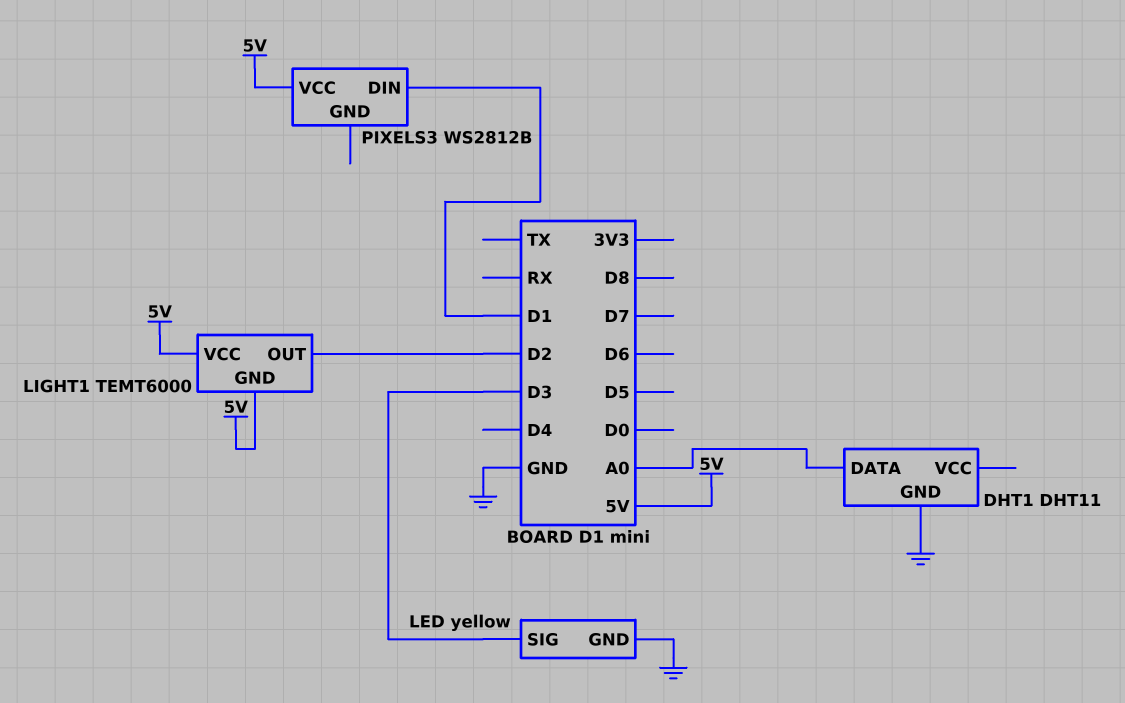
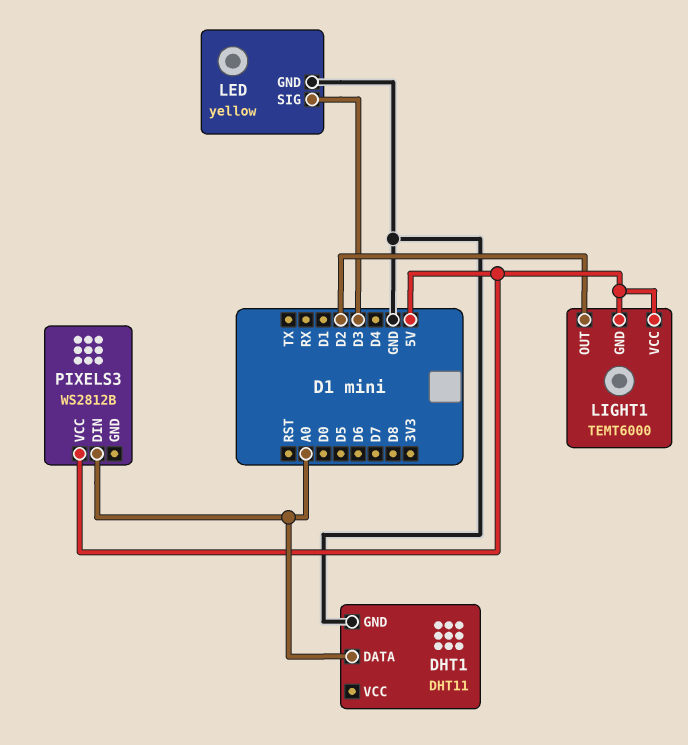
PIXELS3 pin DIN: D1 -> A0

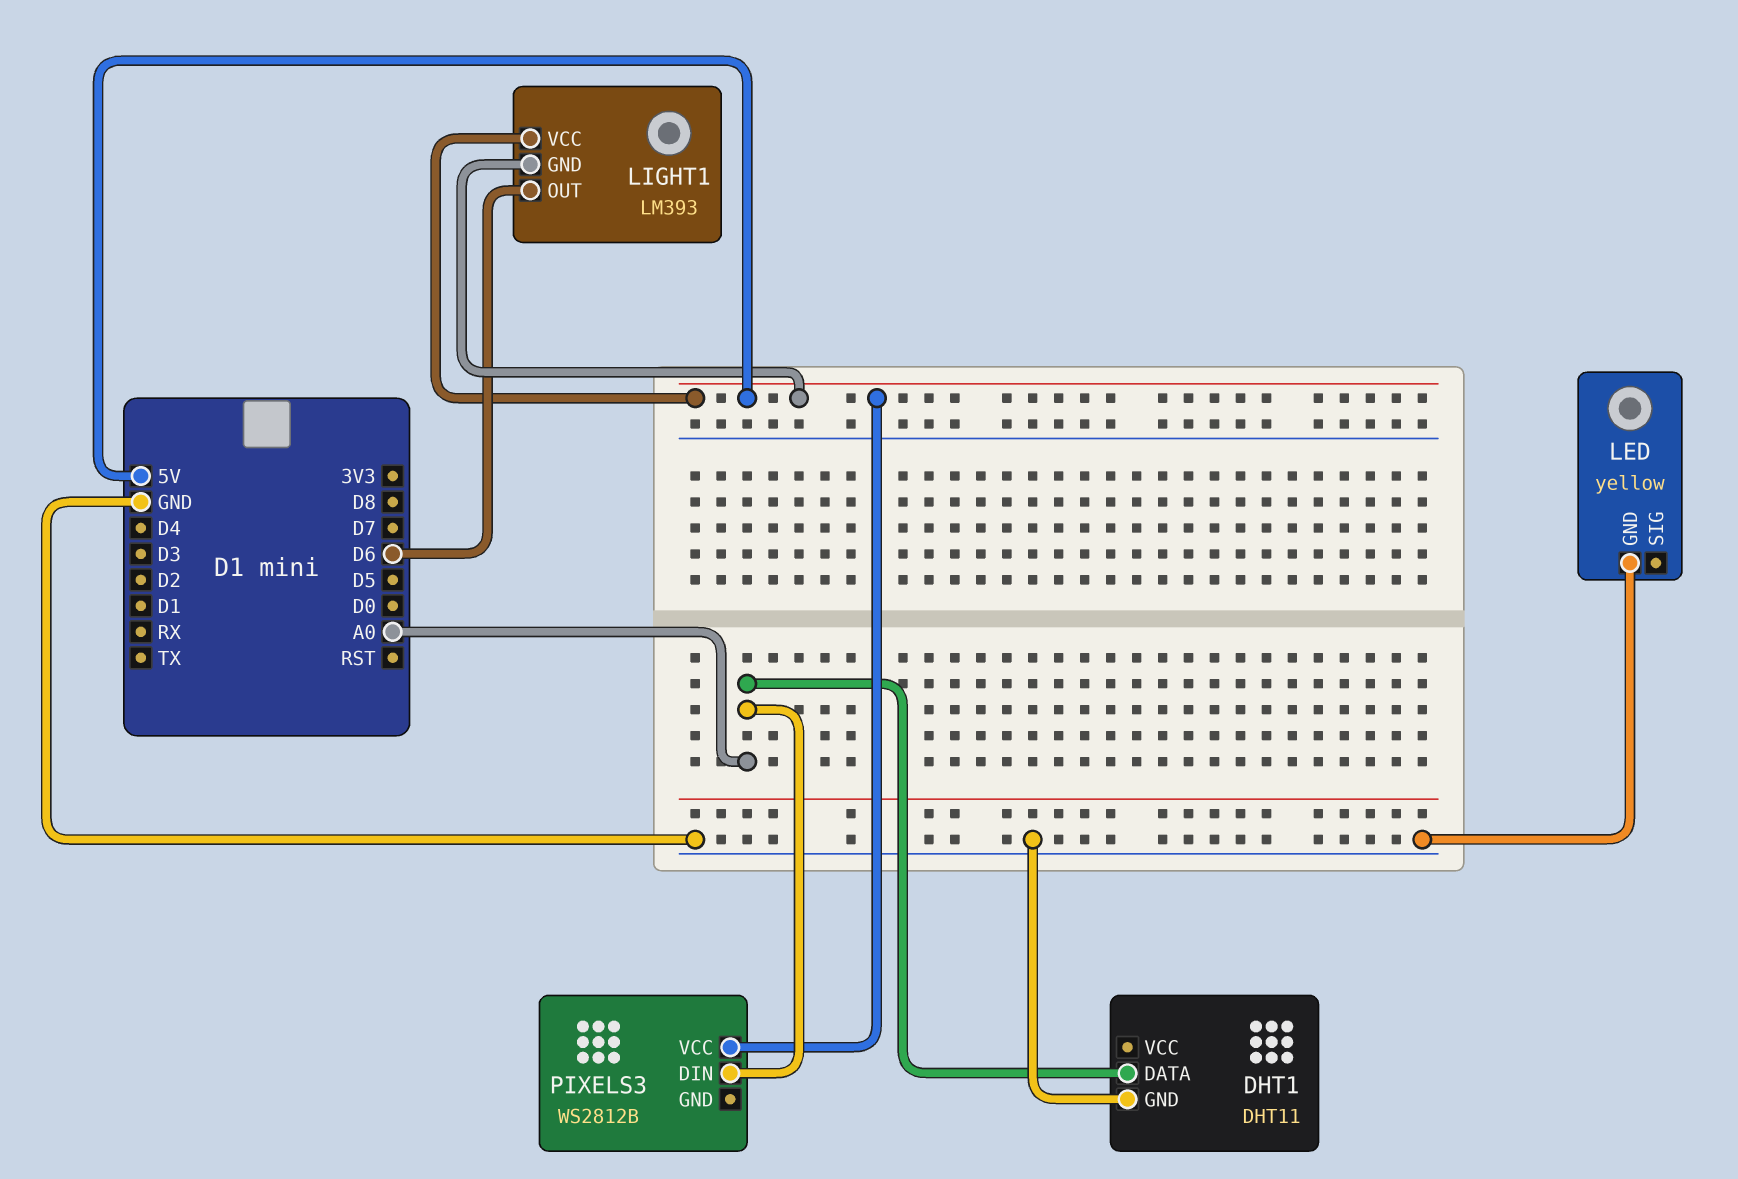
LED pin SIG: D3 -> none
LIGHT1: TEMT6000 -> LM393
LIGHT1 pin OUT: D2 -> D6

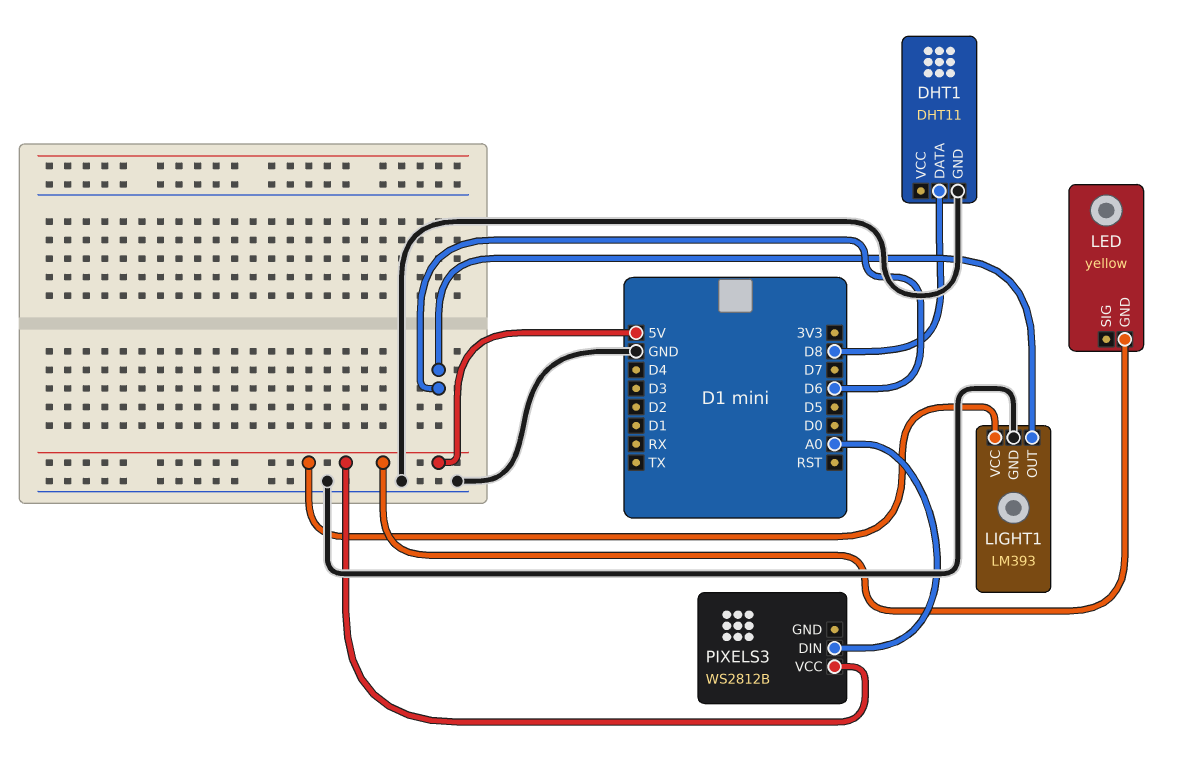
DHT1 pin DATA: A0 -> D8
LED pin GND: GND -> 5V
LIGHT1 pin GND: 5V -> GND

